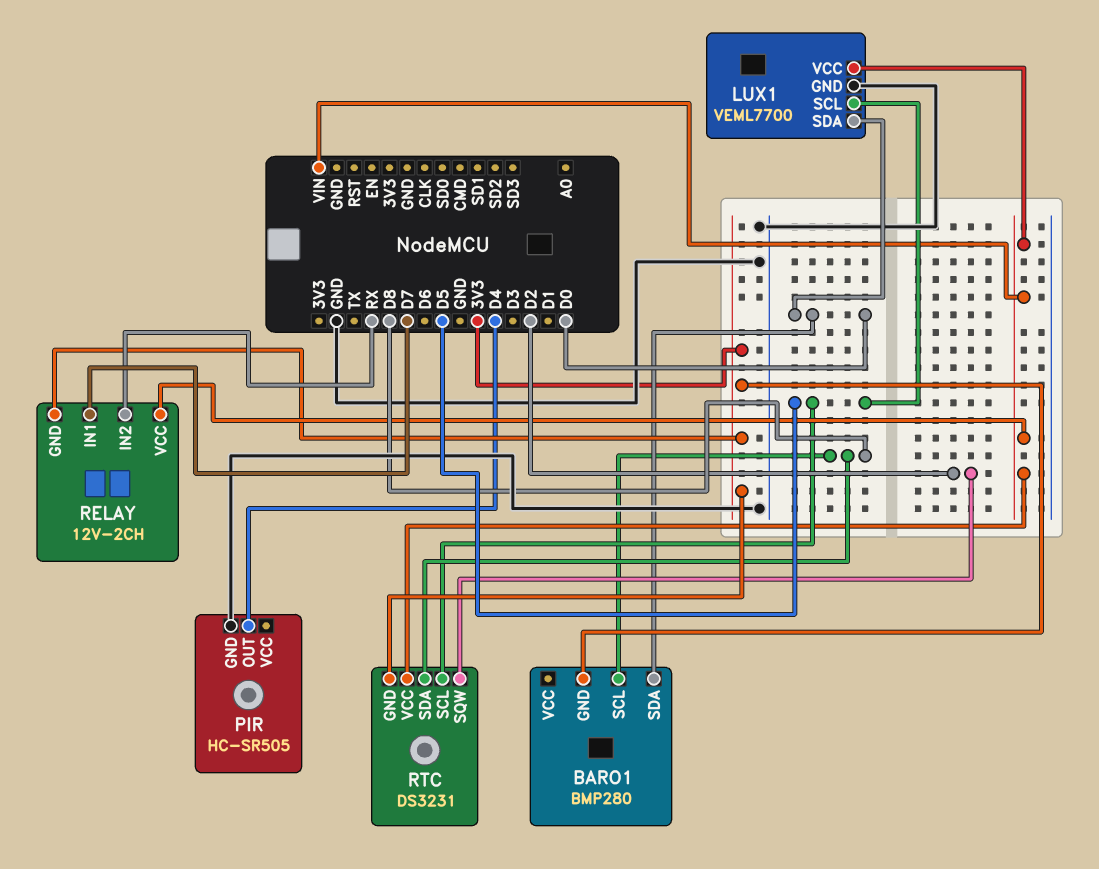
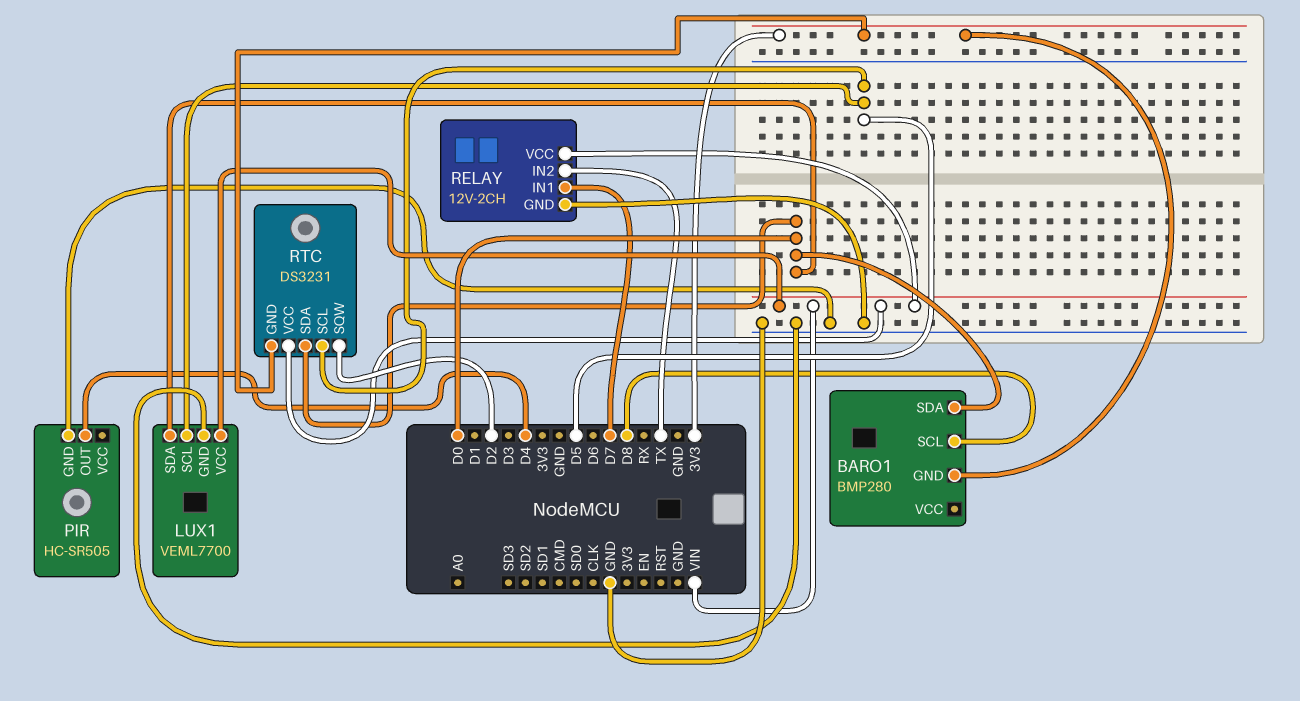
RELAY pin GND: 3V3 -> GND
RELAY pin IN2: RX -> TX
RTC pin SDA: D8 -> D0

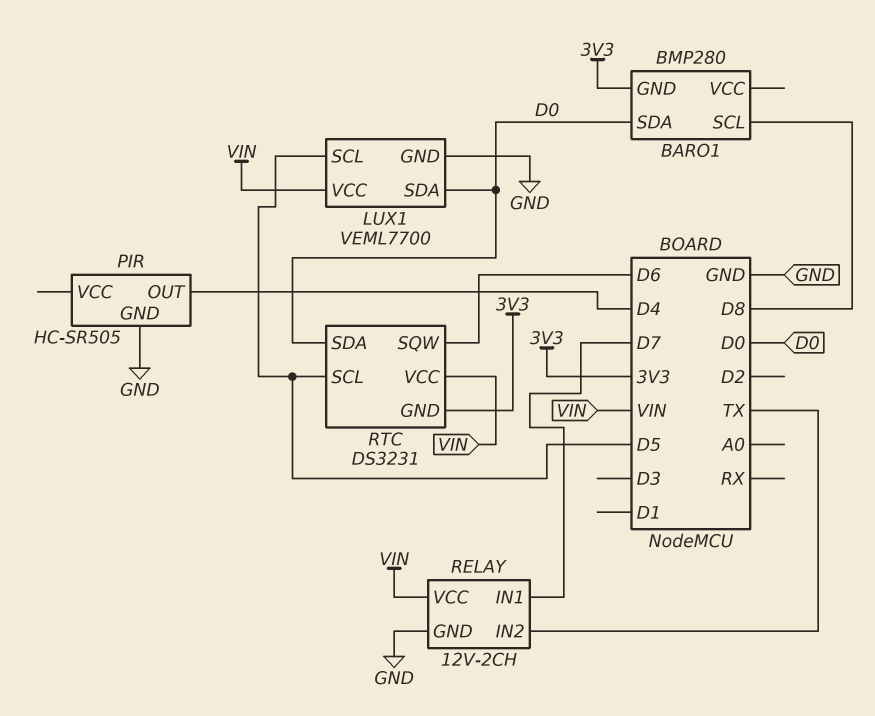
RTC pin SQW: D2 -> D6

